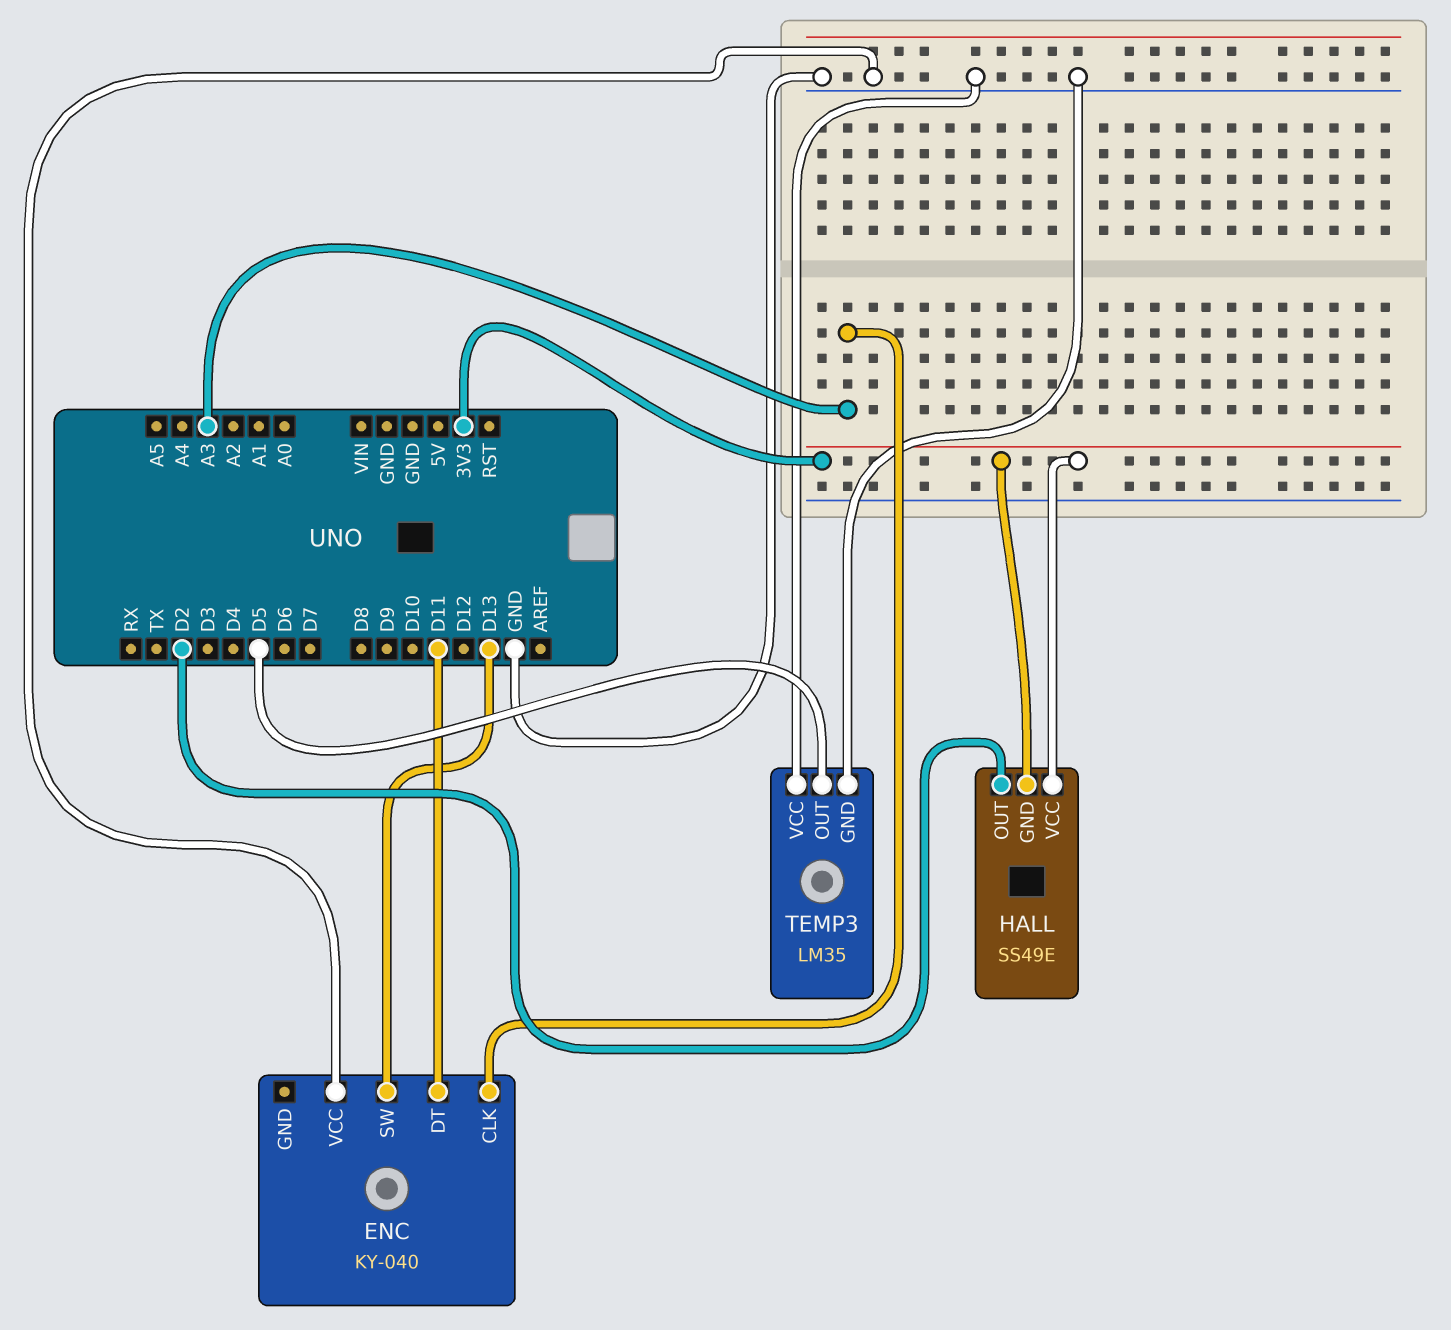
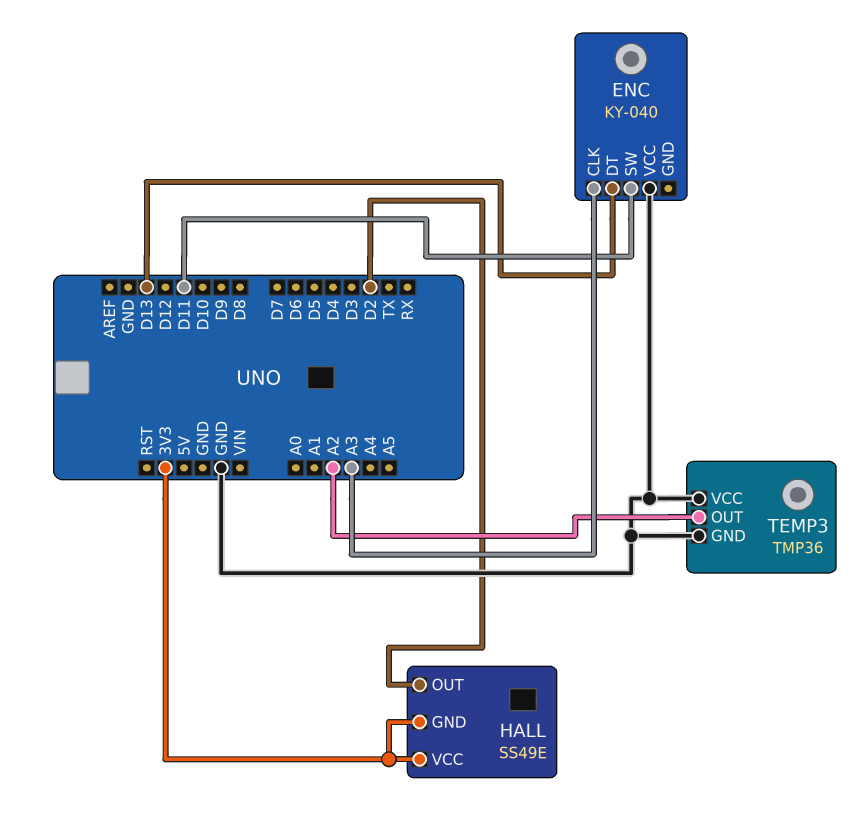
ENC pin DT: D11 -> D13
ENC pin SW: D13 -> D11
TEMP3: LM35 -> TMP36
TEMP3 pin OUT: D5 -> A2

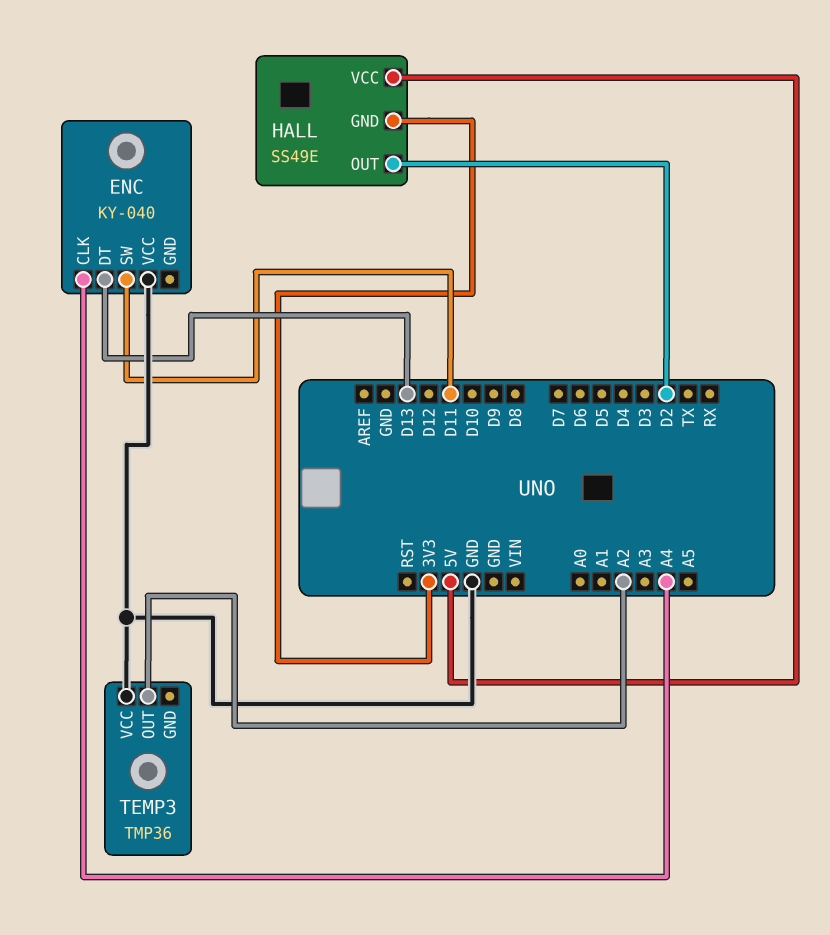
ENC pin CLK: A3 -> A4
HALL pin VCC: 3V3 -> 5V
TEMP3 pin GND: GND -> none

